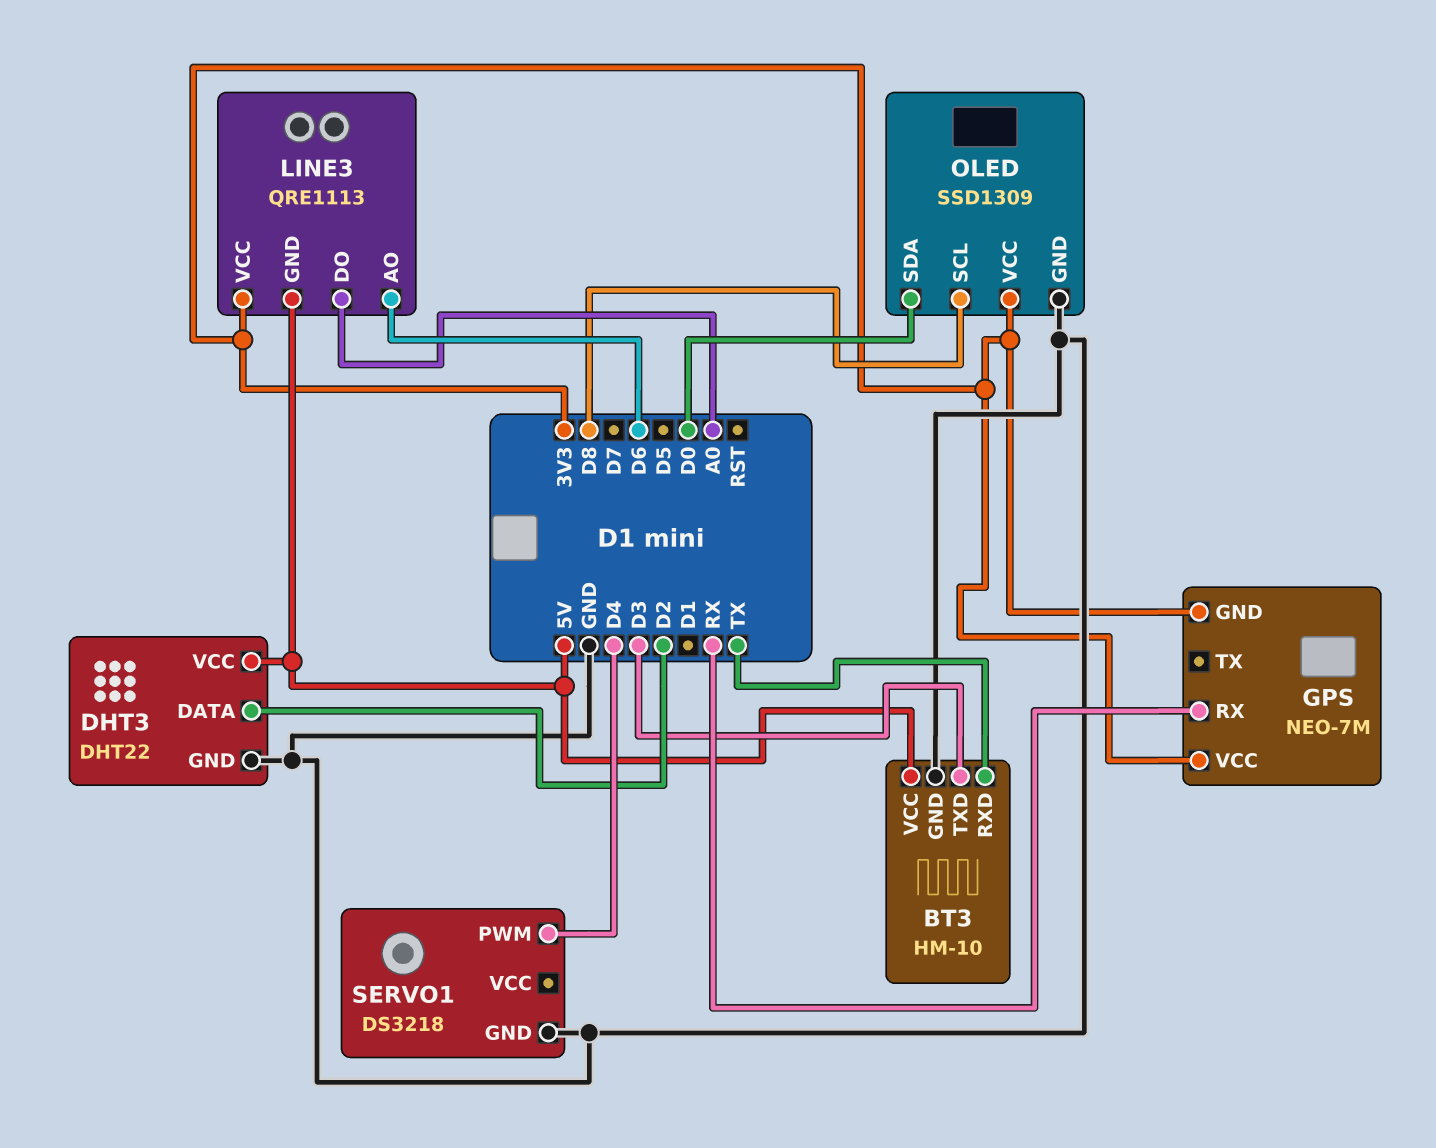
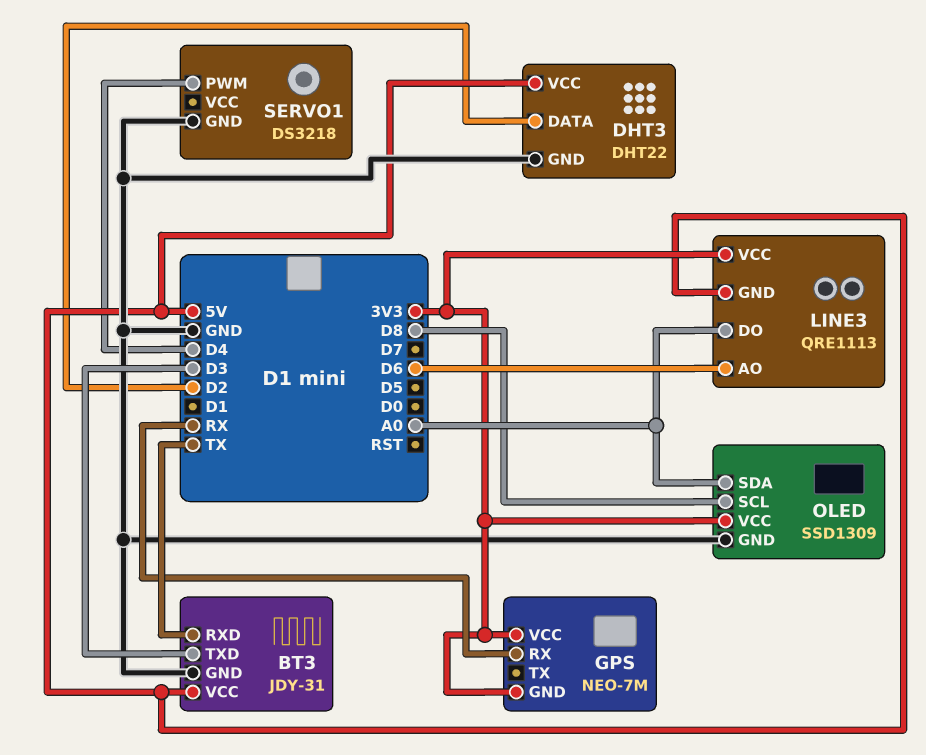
BT3: HM-10 -> JDY-31
OLED pin SDA: D0 -> A0

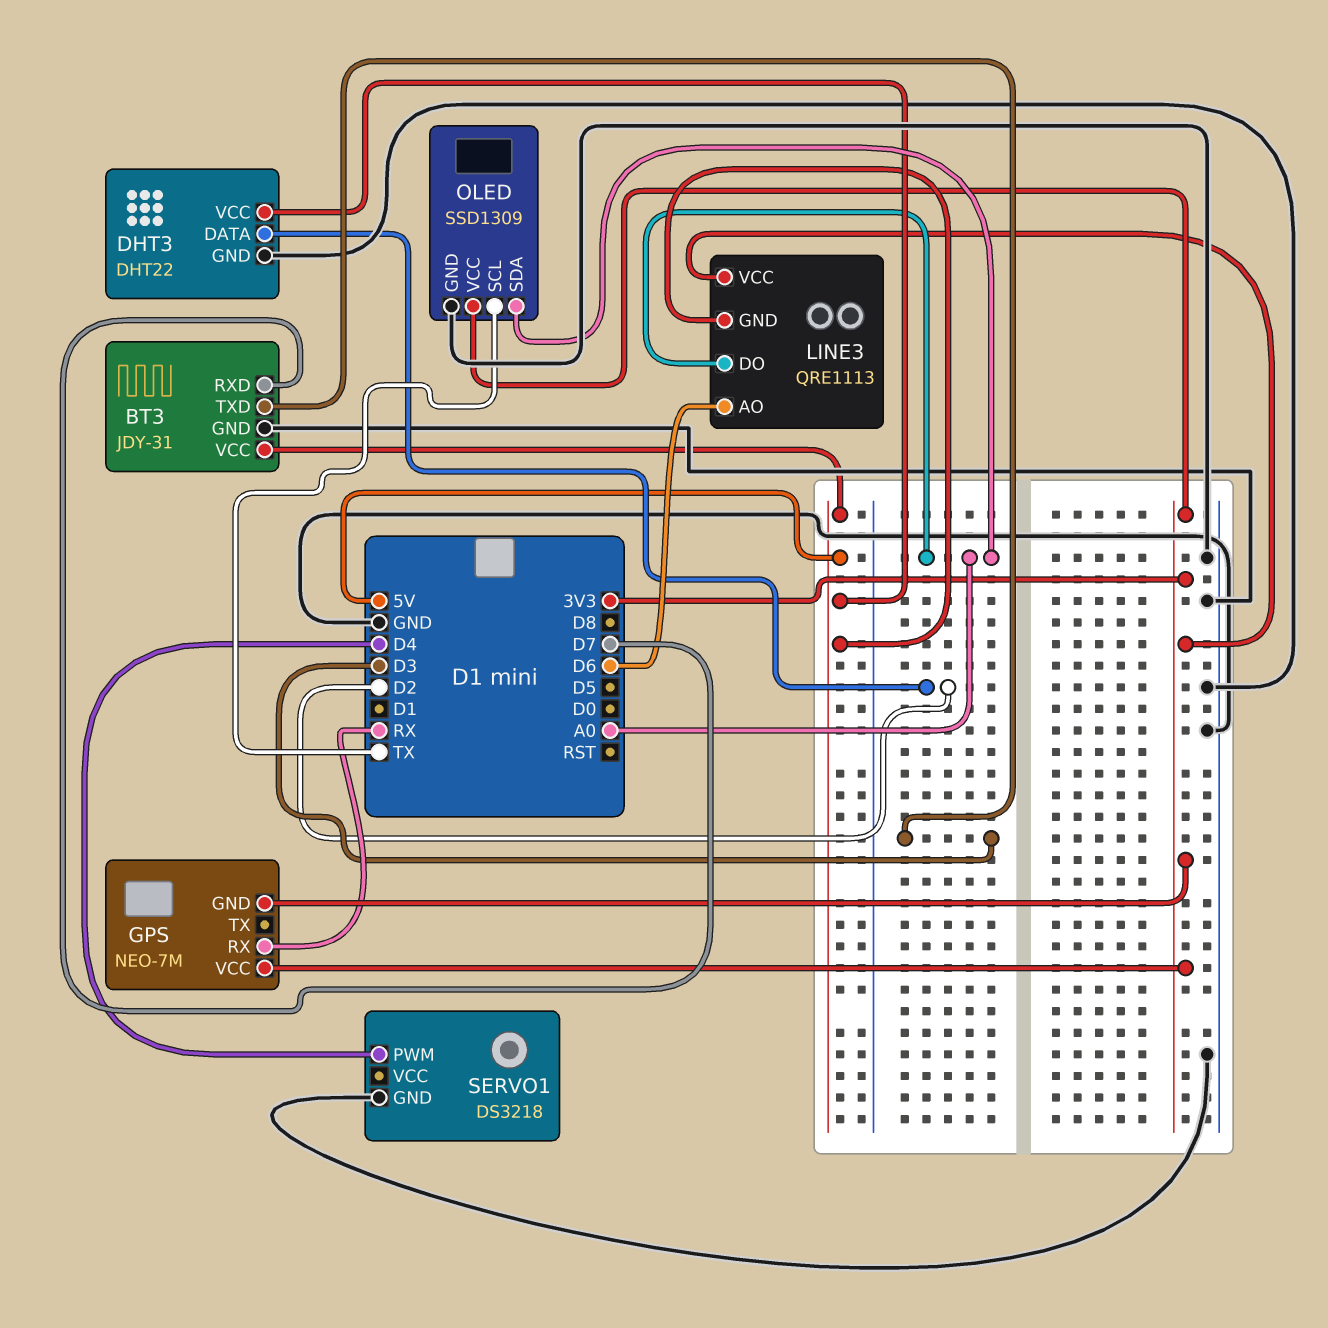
BT3 pin RXD: TX -> D7
OLED pin SCL: D8 -> TX

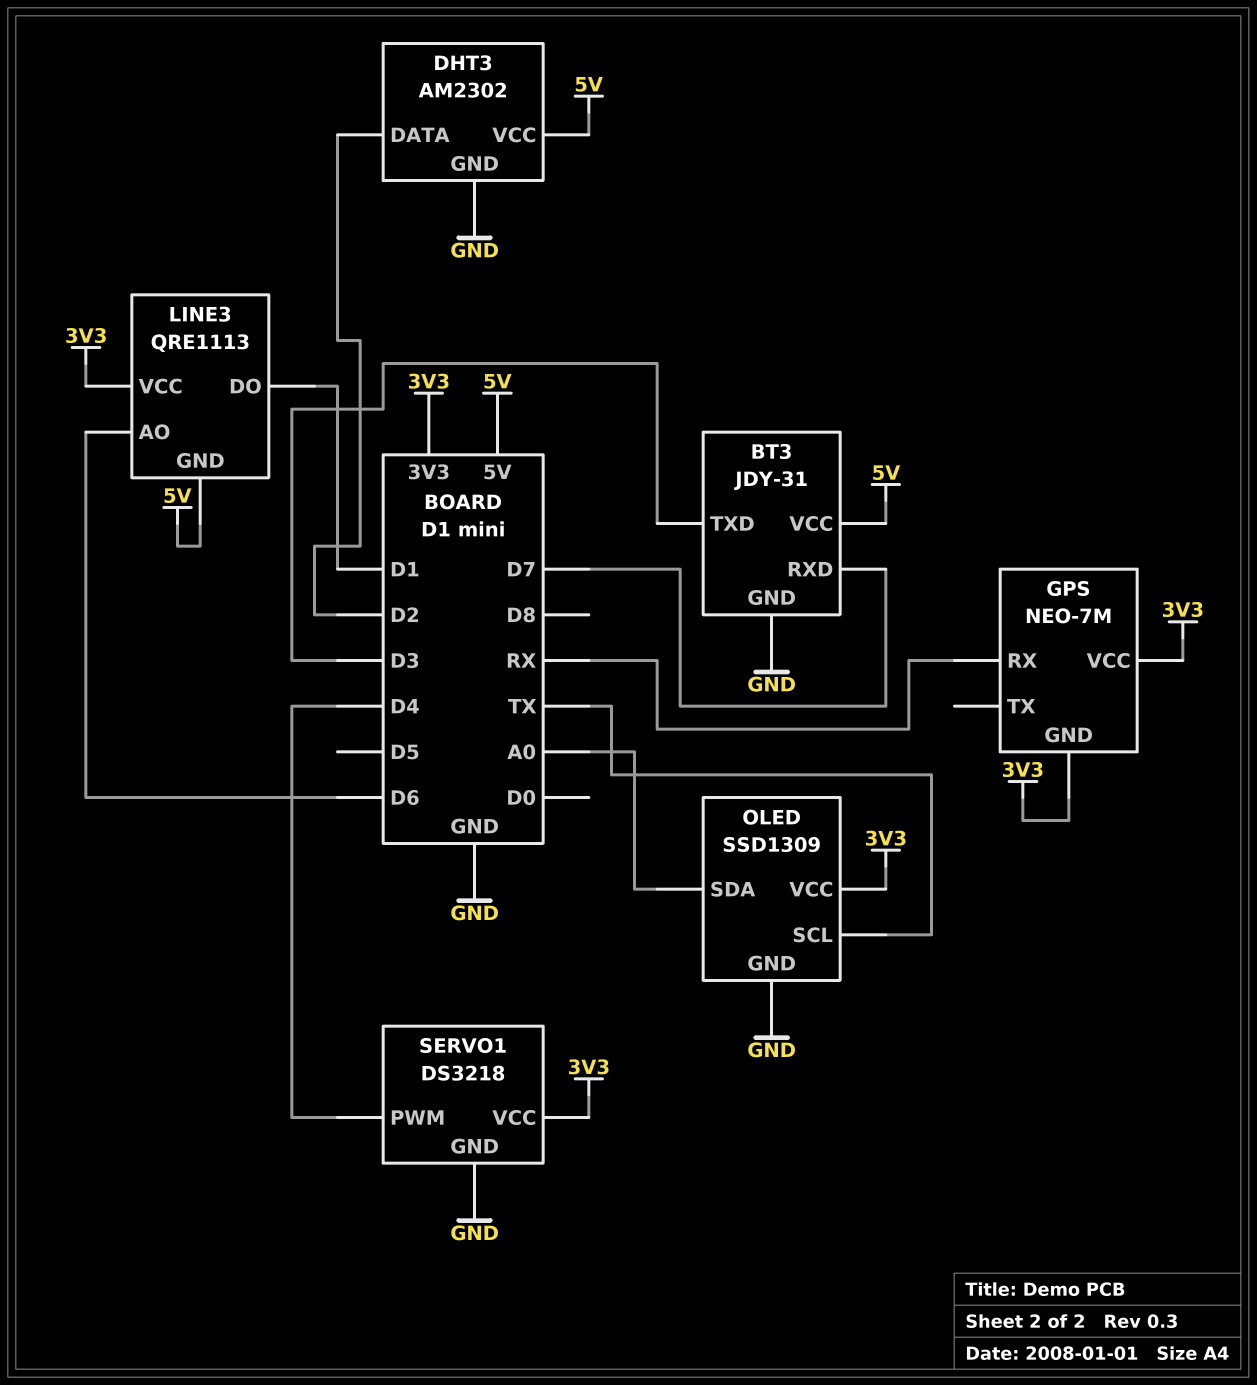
DHT3: DHT22 -> AM2302
LINE3 pin DO: A0 -> D1
SERVO1 pin VCC: none -> 3V3

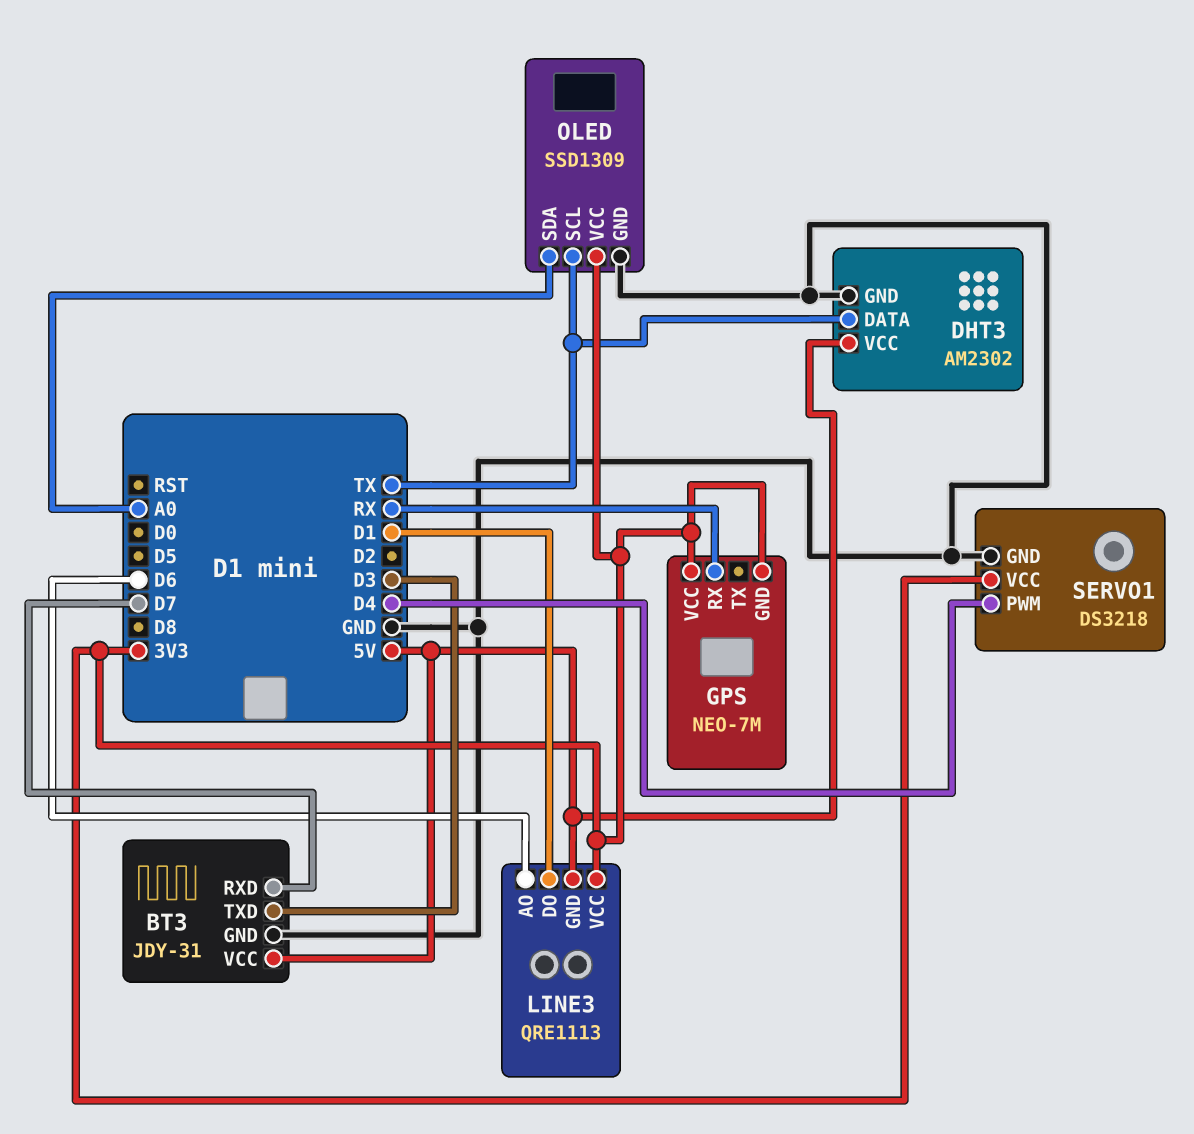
DHT3 pin DATA: D2 -> TX

